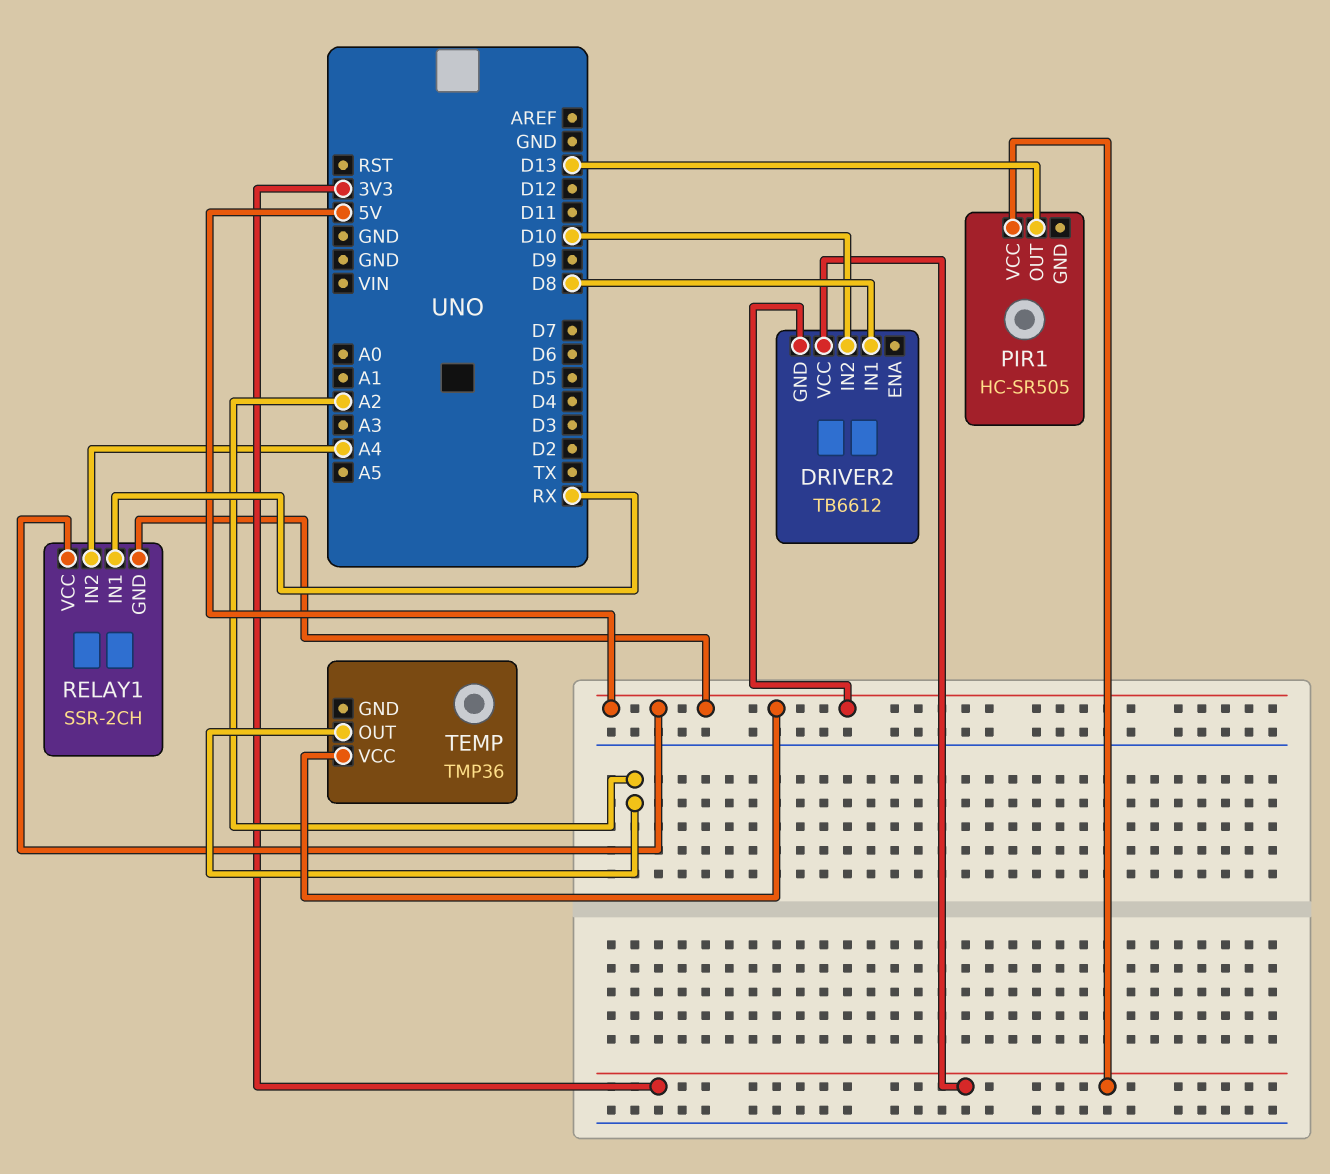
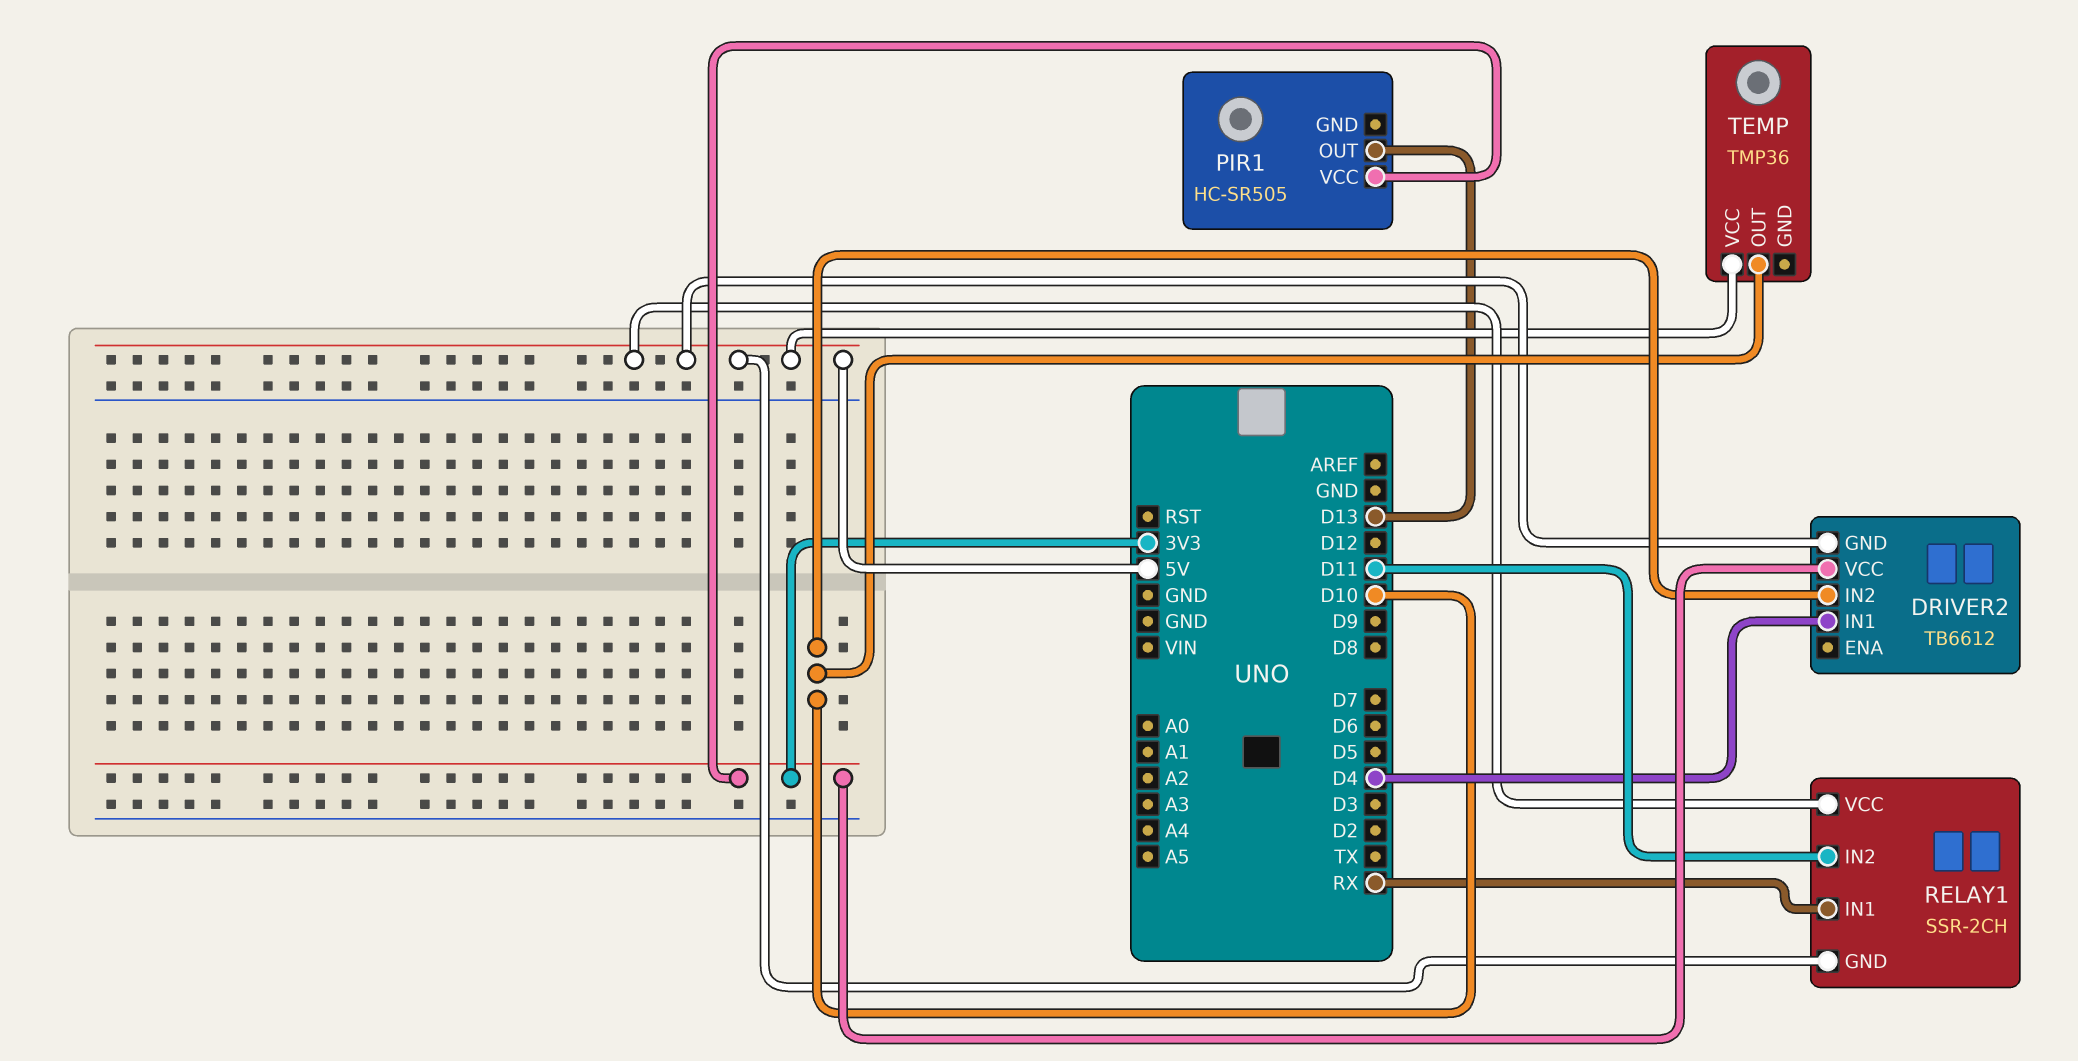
DRIVER2 pin IN1: D8 -> D4
RELAY1 pin IN2: A4 -> D11
TEMP pin OUT: A2 -> D10

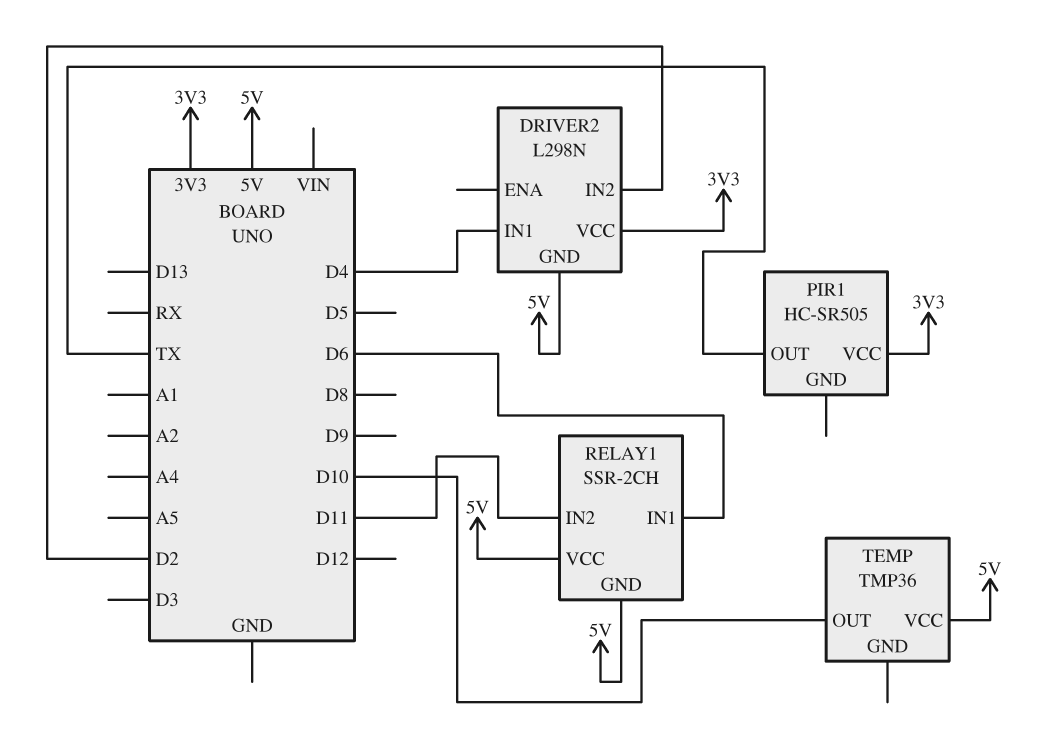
DRIVER2: TB6612 -> L298N
DRIVER2 pin IN2: D10 -> D2
PIR1 pin OUT: D13 -> TX
RELAY1 pin IN1: RX -> D6

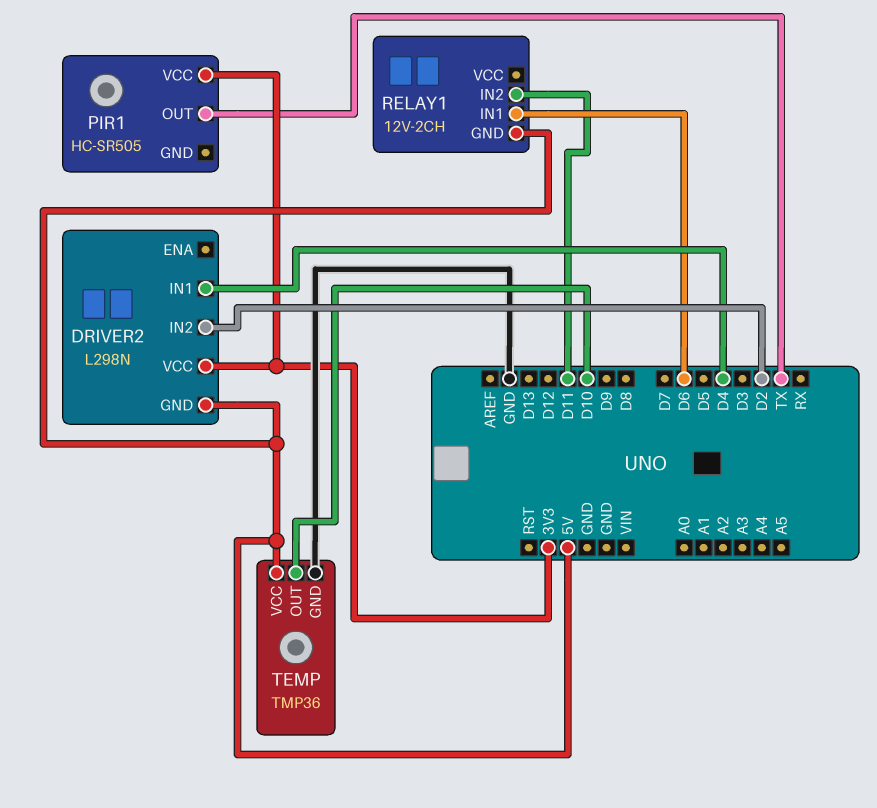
RELAY1: SSR-2CH -> 12V-2CH
RELAY1 pin VCC: 5V -> none
TEMP pin GND: none -> GND

